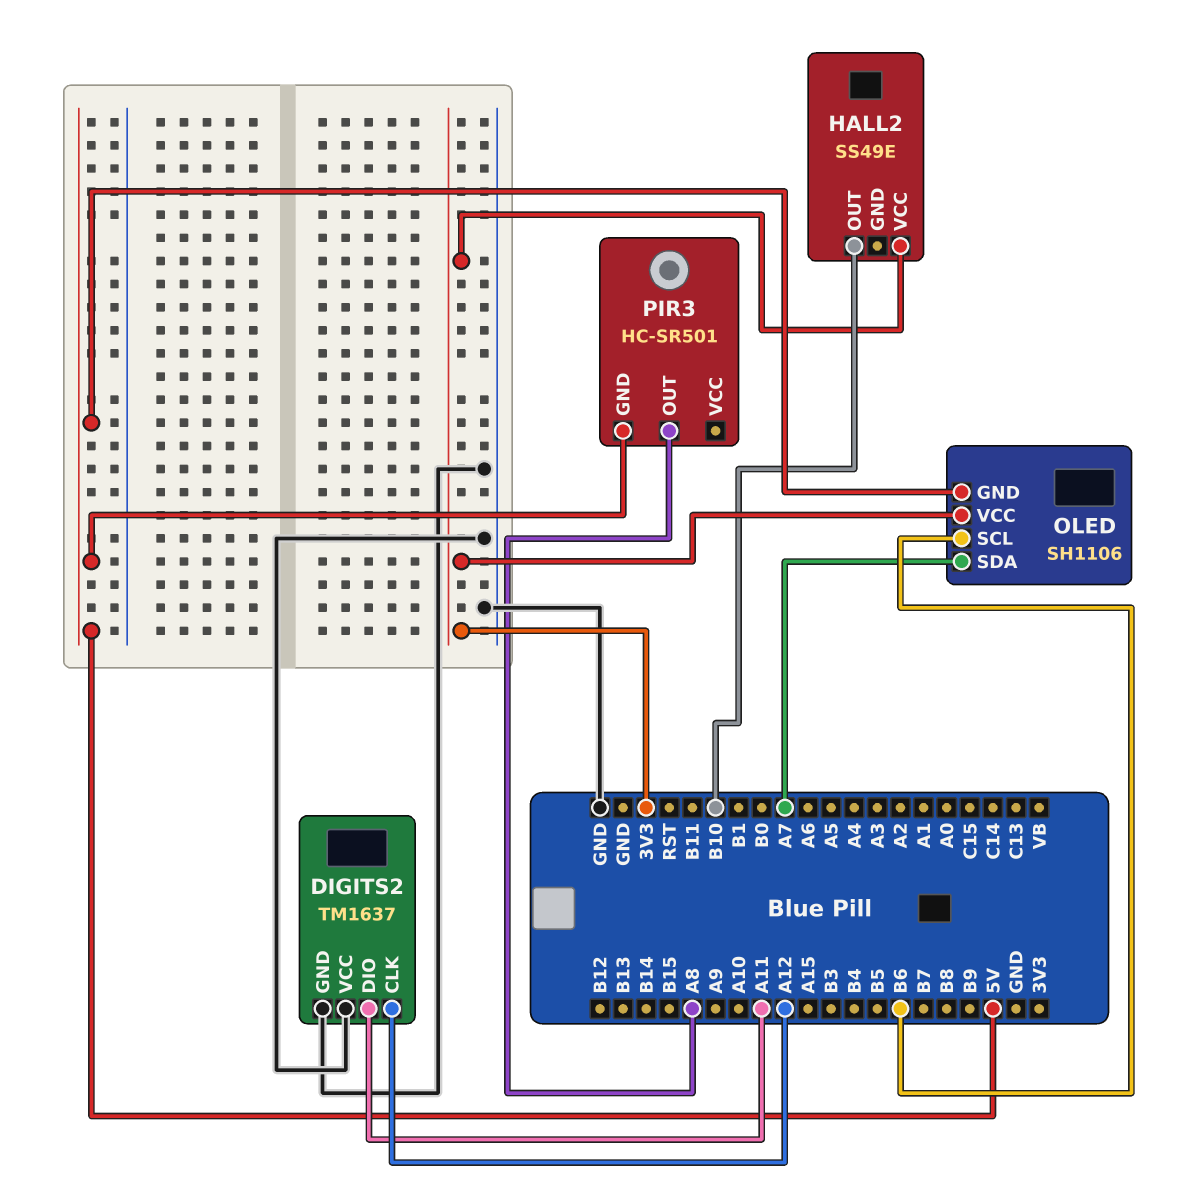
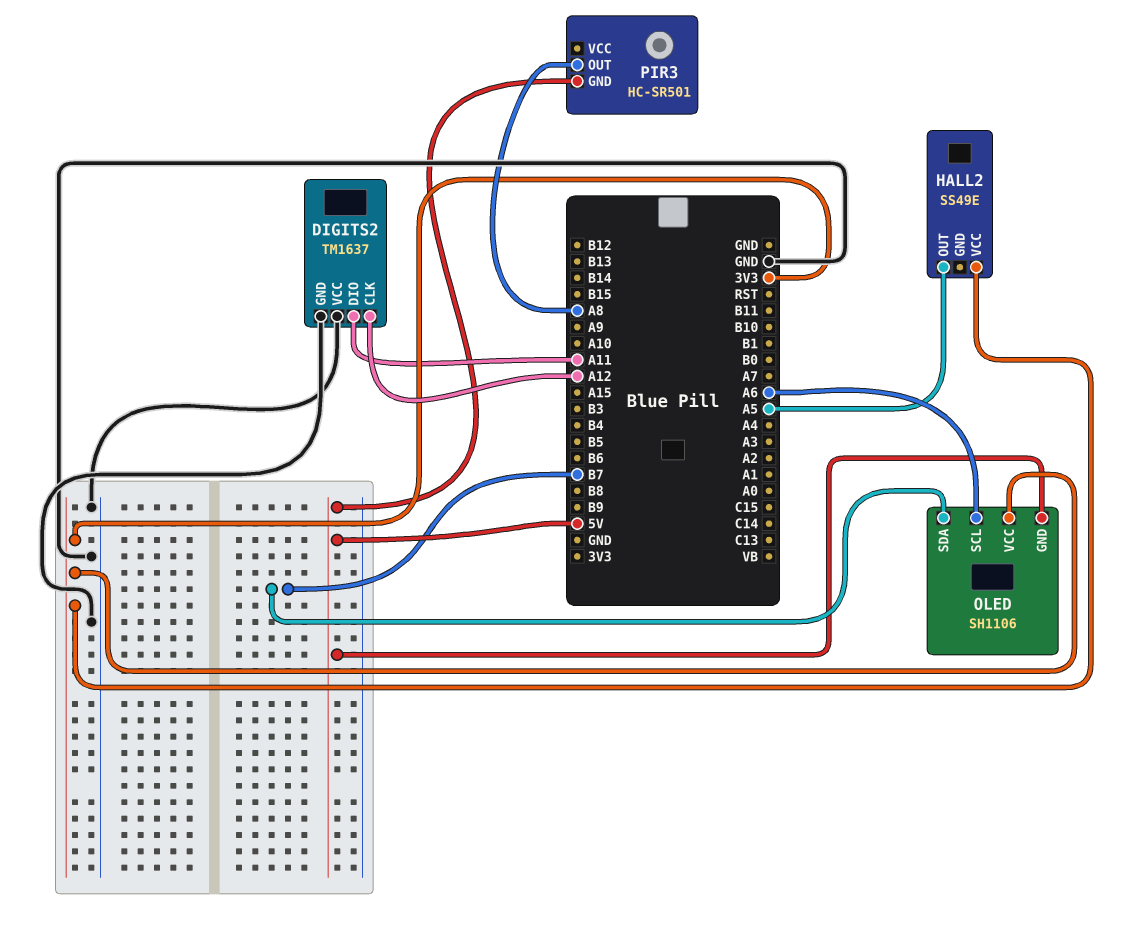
HALL2 pin OUT: B10 -> A5
OLED pin SCL: B6 -> A6
OLED pin SDA: A7 -> B7

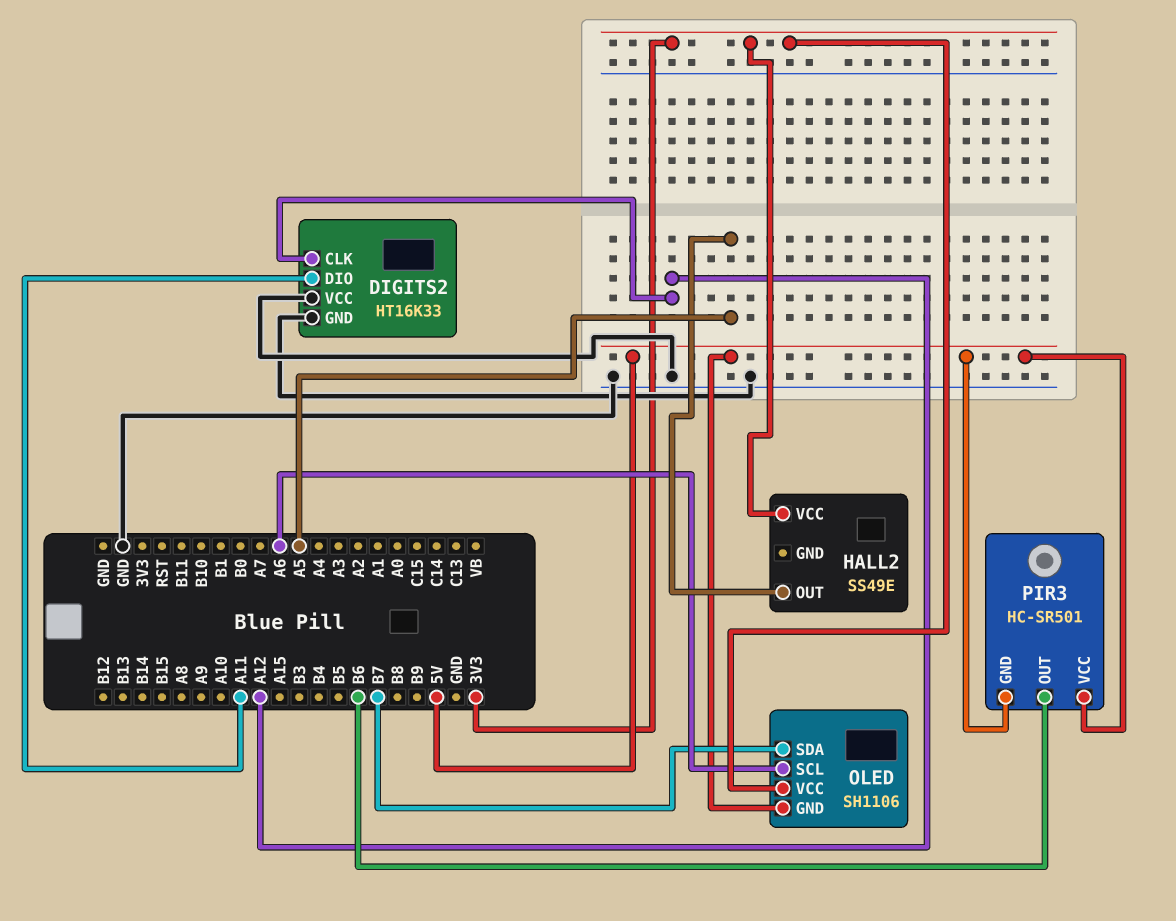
DIGITS2: TM1637 -> HT16K33
PIR3 pin OUT: A8 -> B6
PIR3 pin VCC: none -> 5V

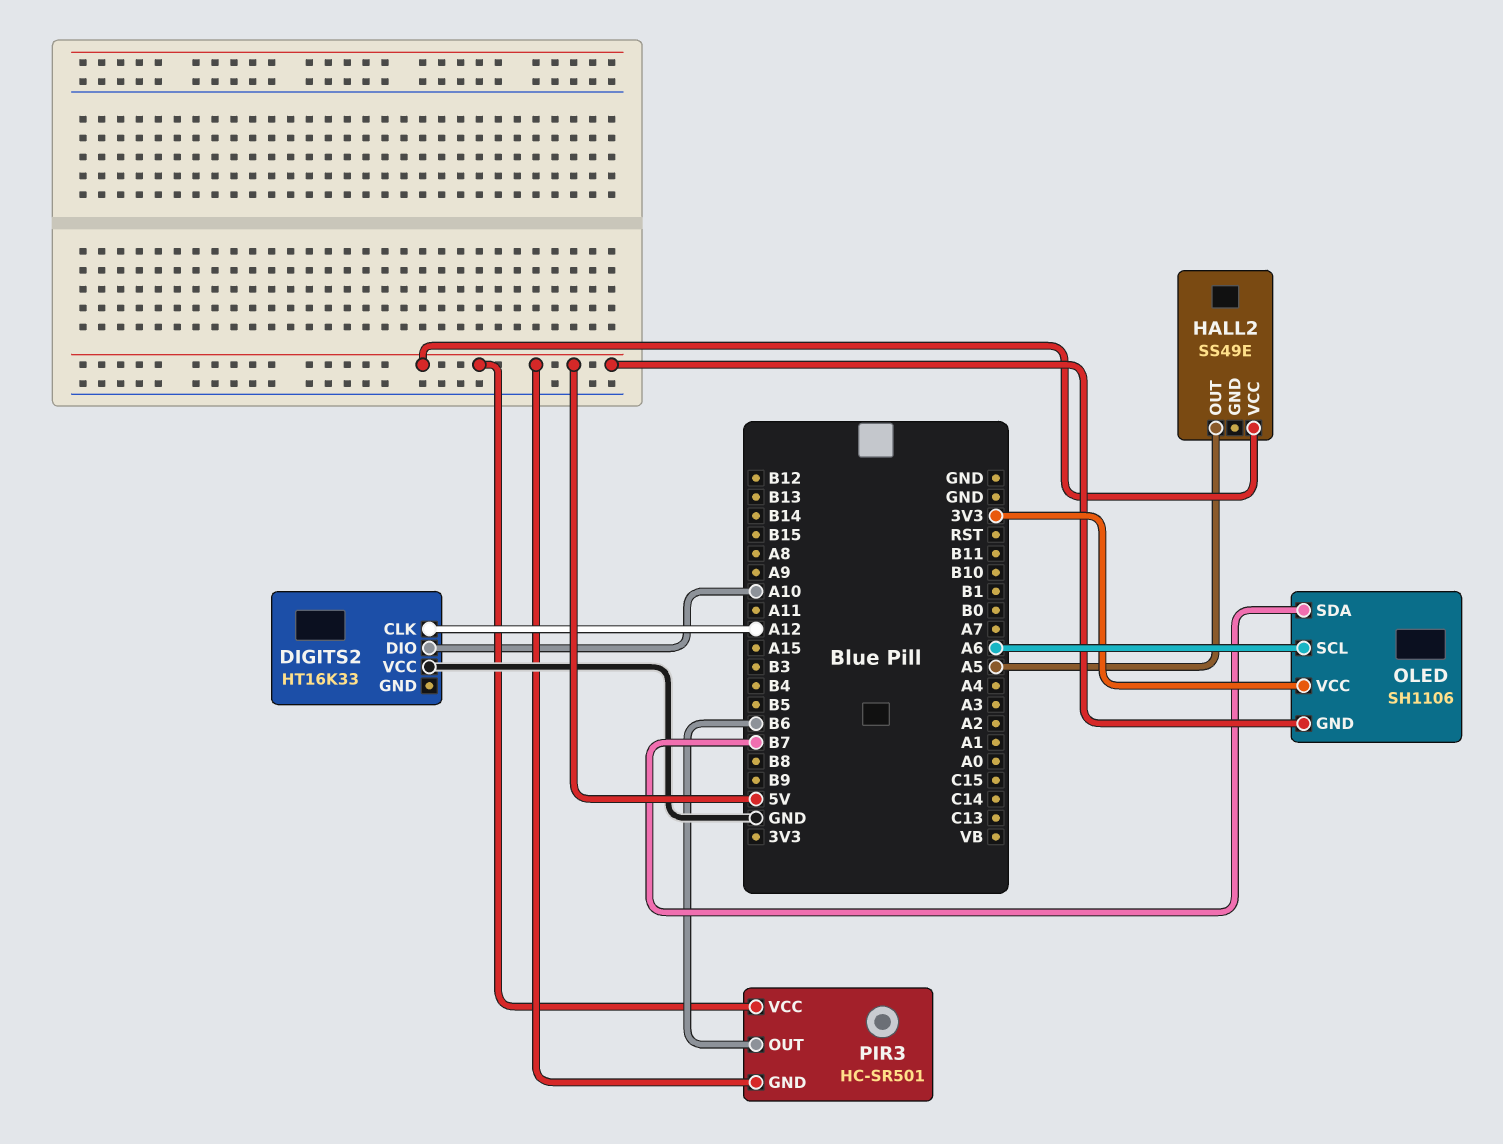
DIGITS2 pin DIO: A11 -> A10
DIGITS2 pin GND: GND -> none
HALL2 pin VCC: 3V3 -> 5V

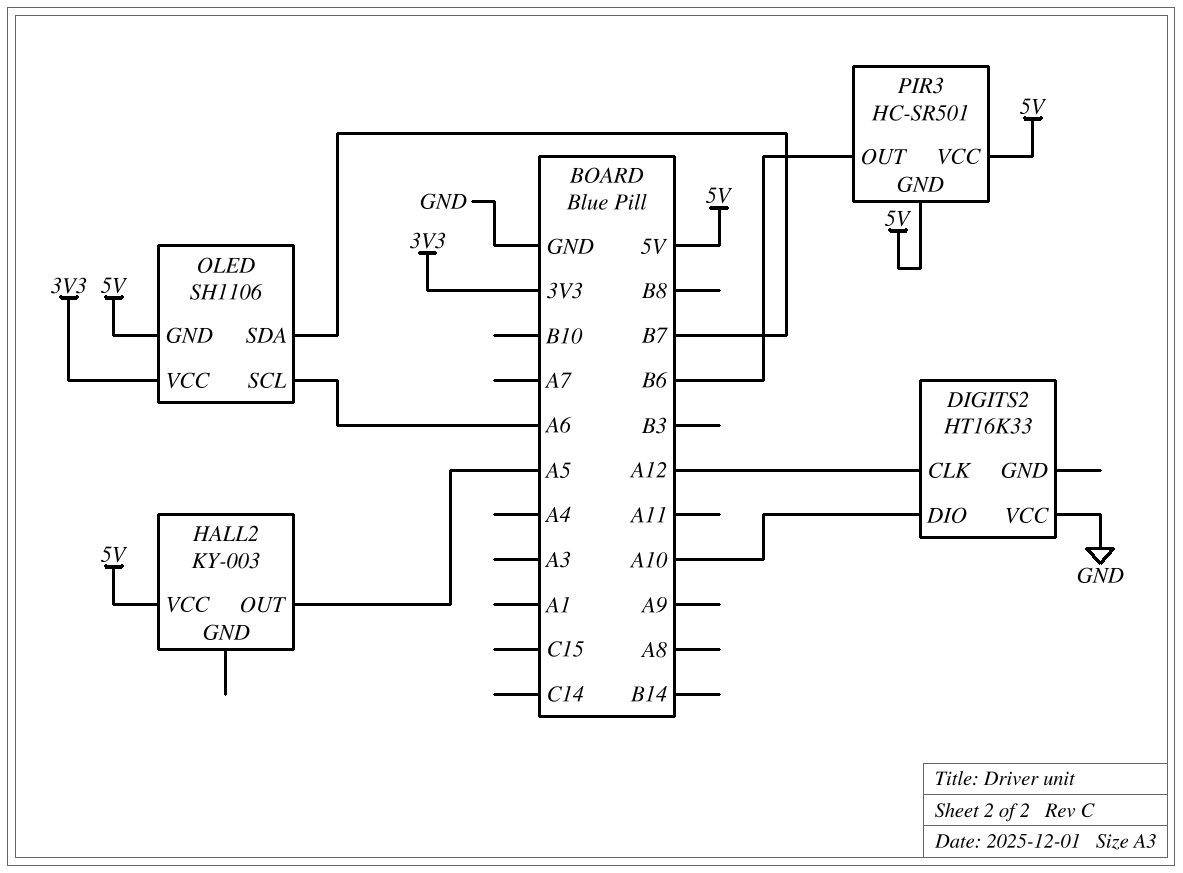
HALL2: SS49E -> KY-003

